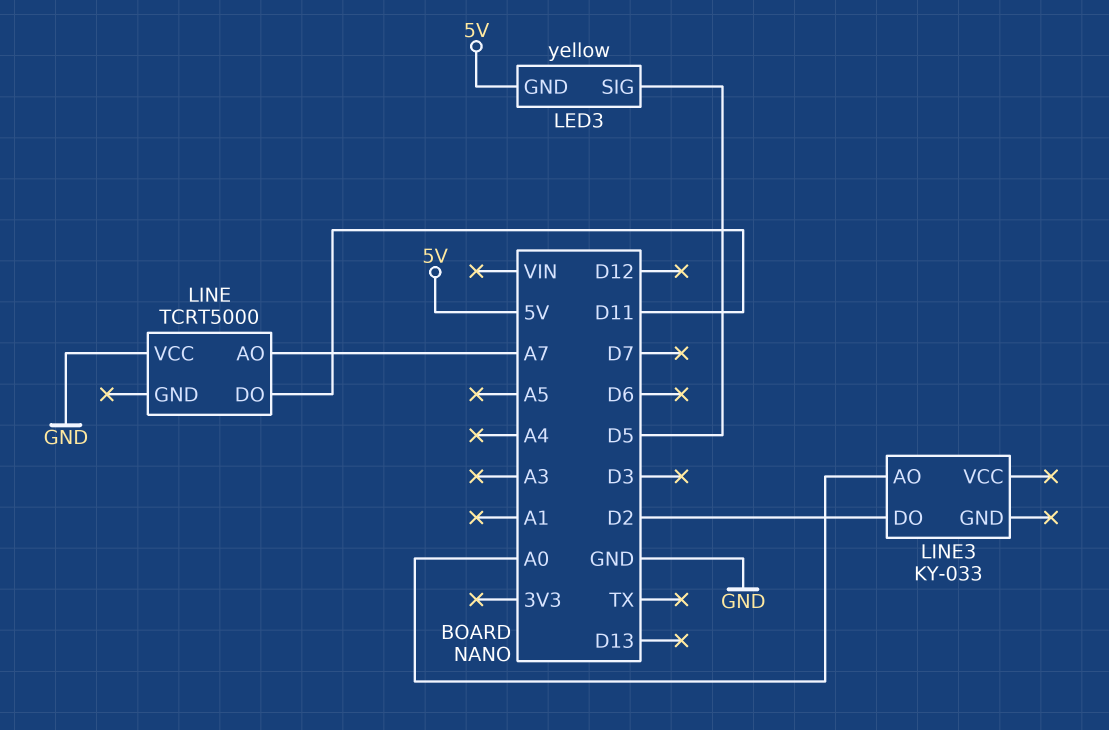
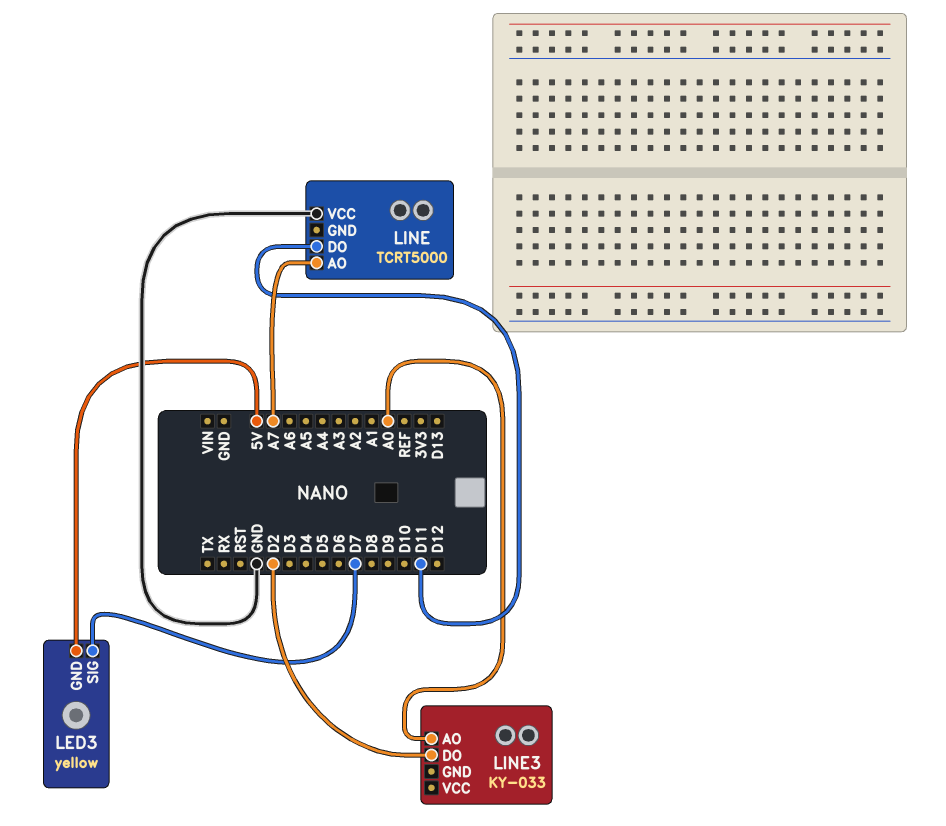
LED3 pin SIG: D5 -> D7

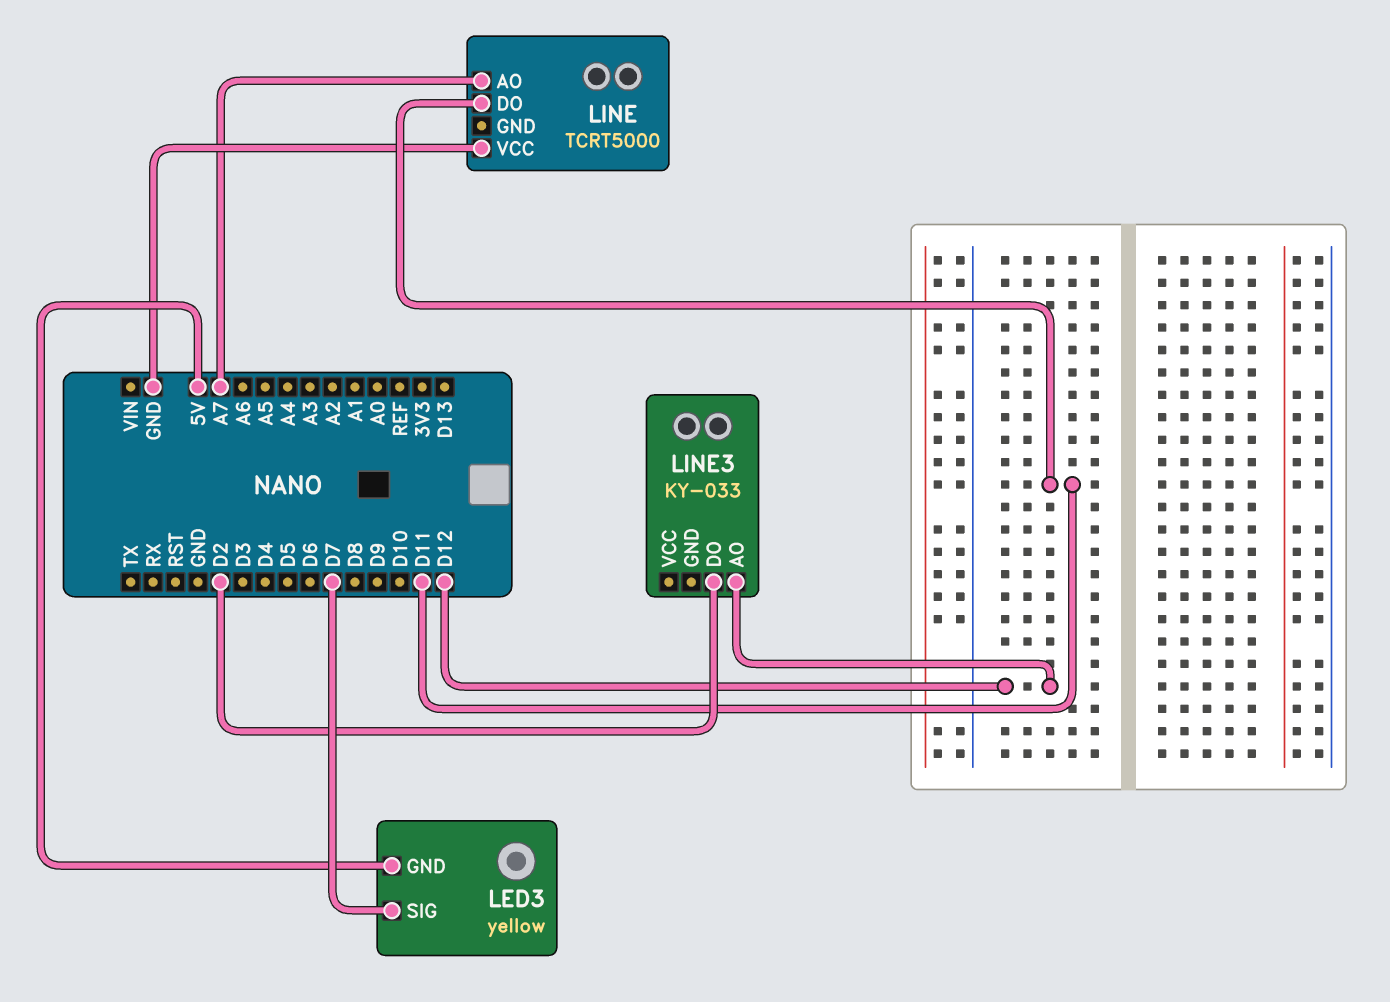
LINE3 pin AO: A0 -> D12

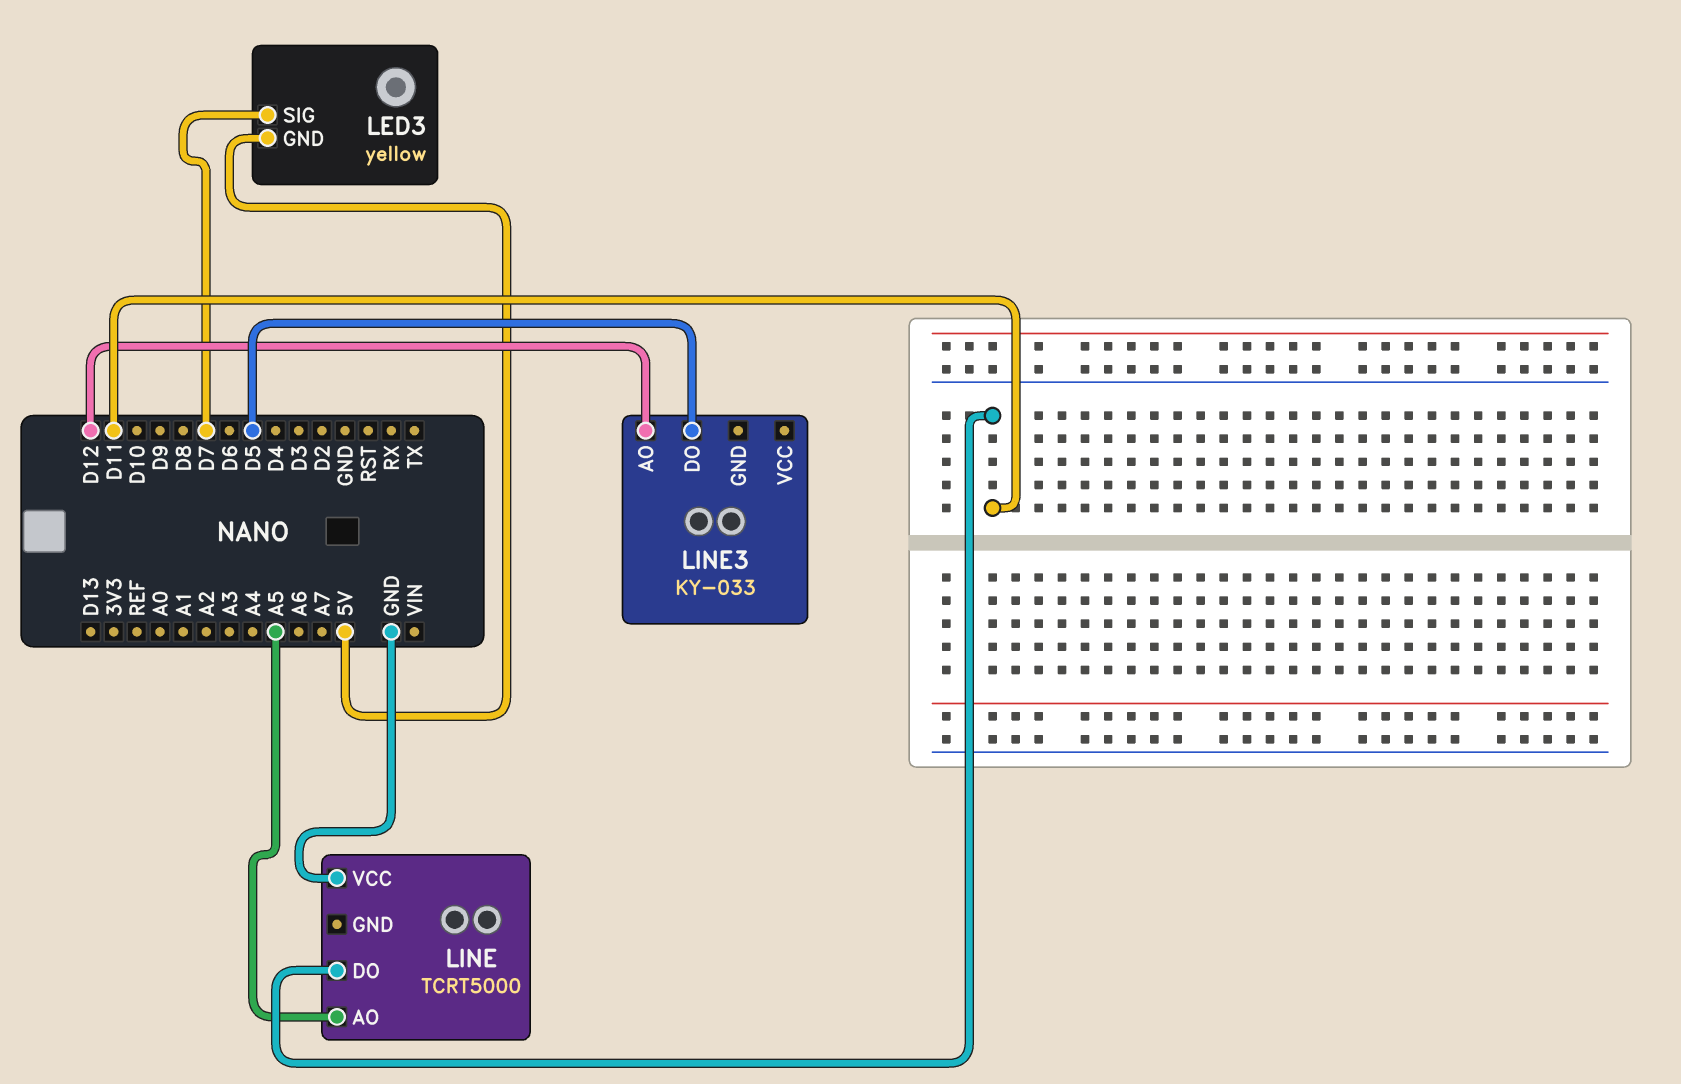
LINE pin AO: A7 -> A5
LINE3 pin DO: D2 -> D5

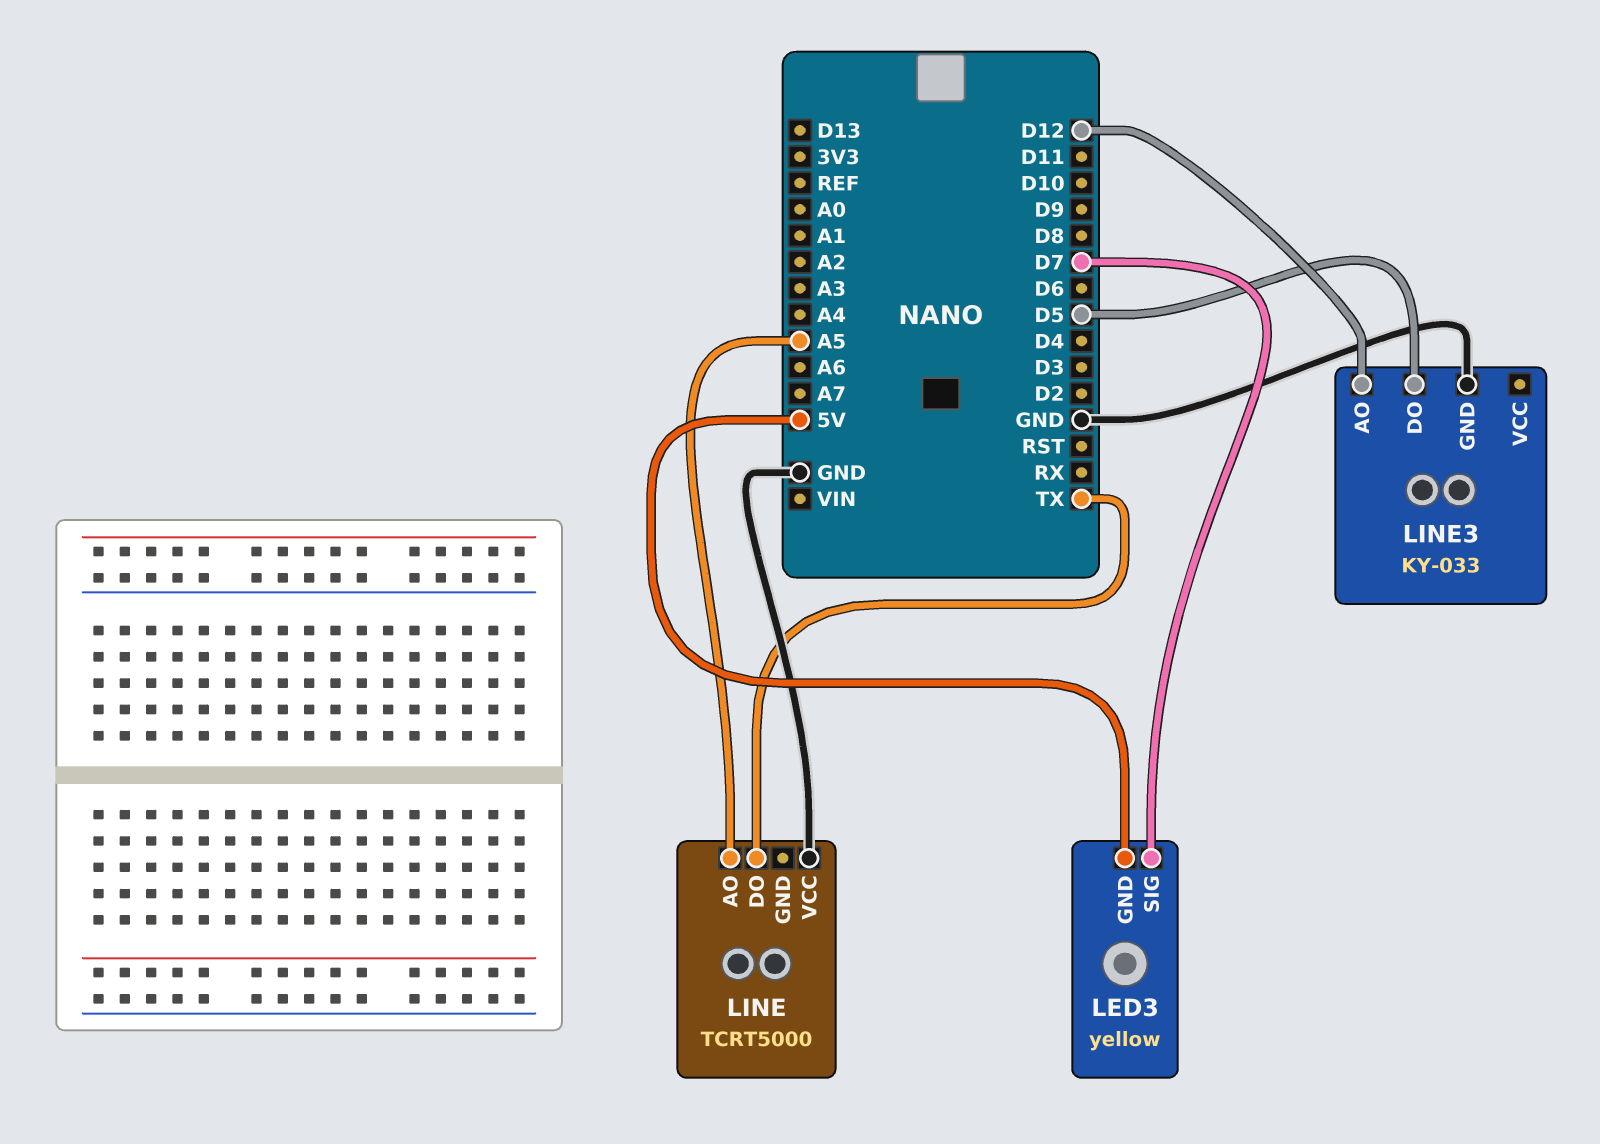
LINE pin DO: D11 -> TX
LINE3 pin GND: none -> GND

